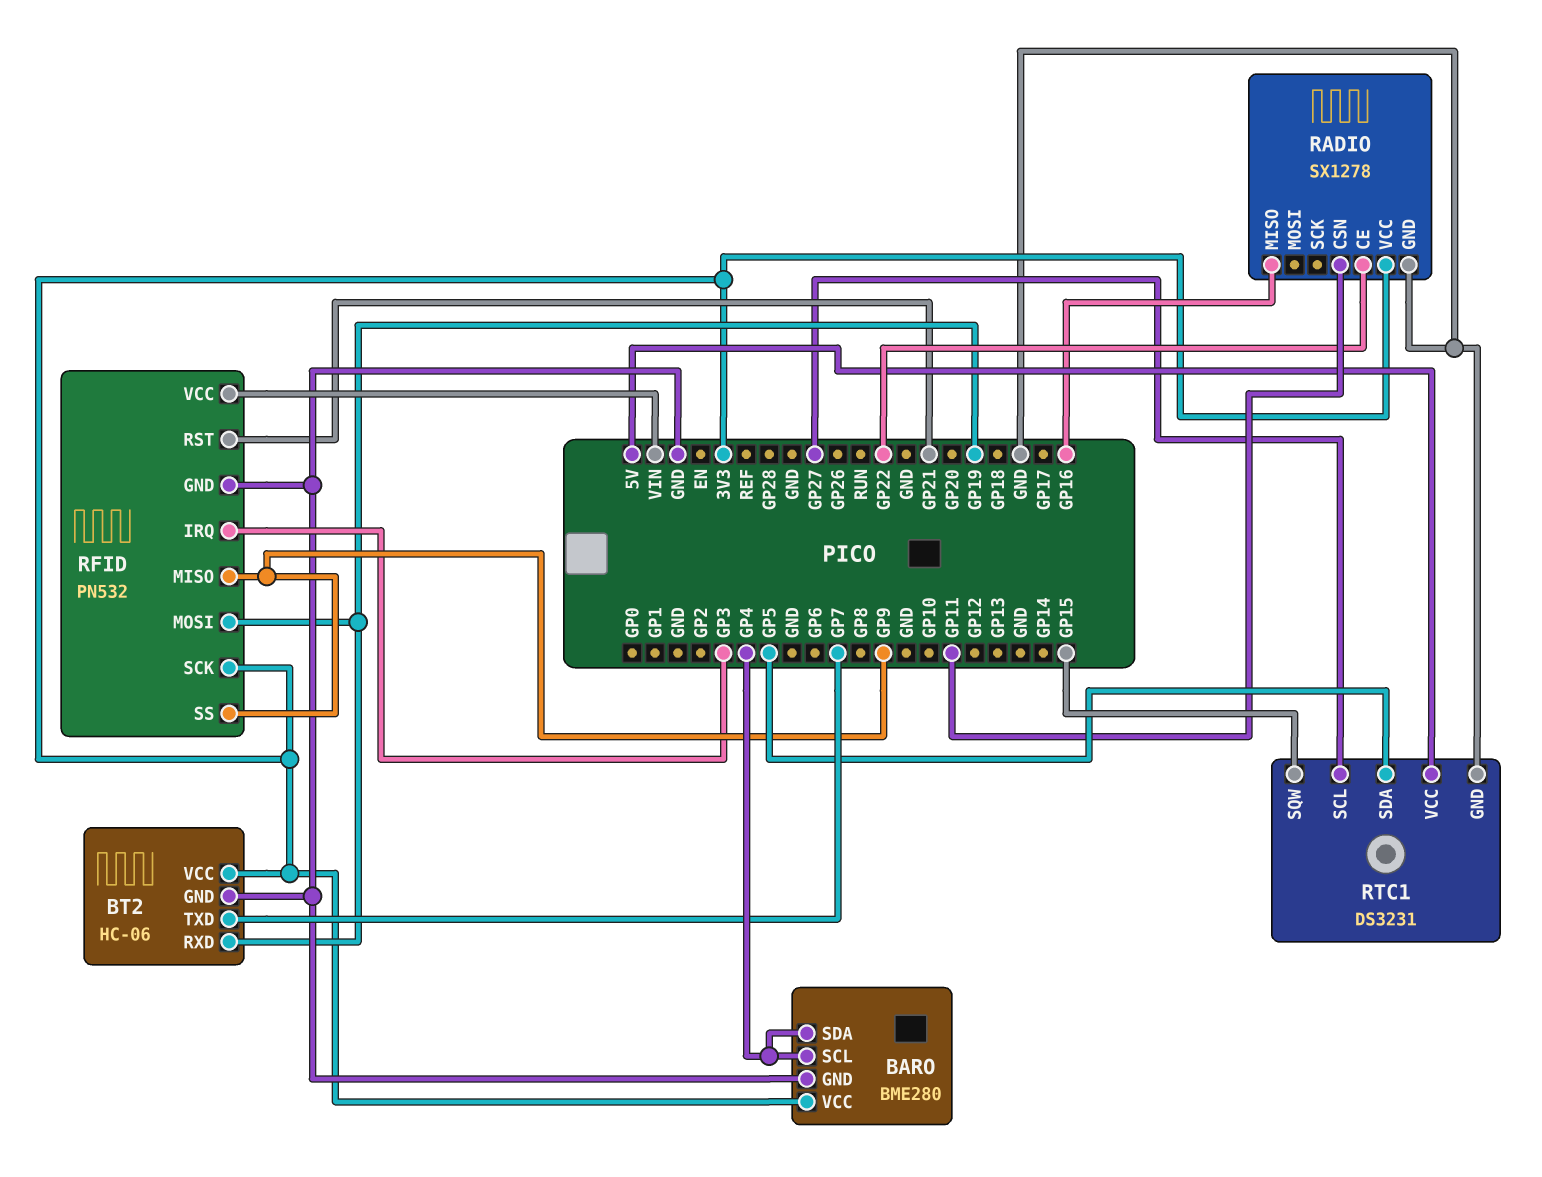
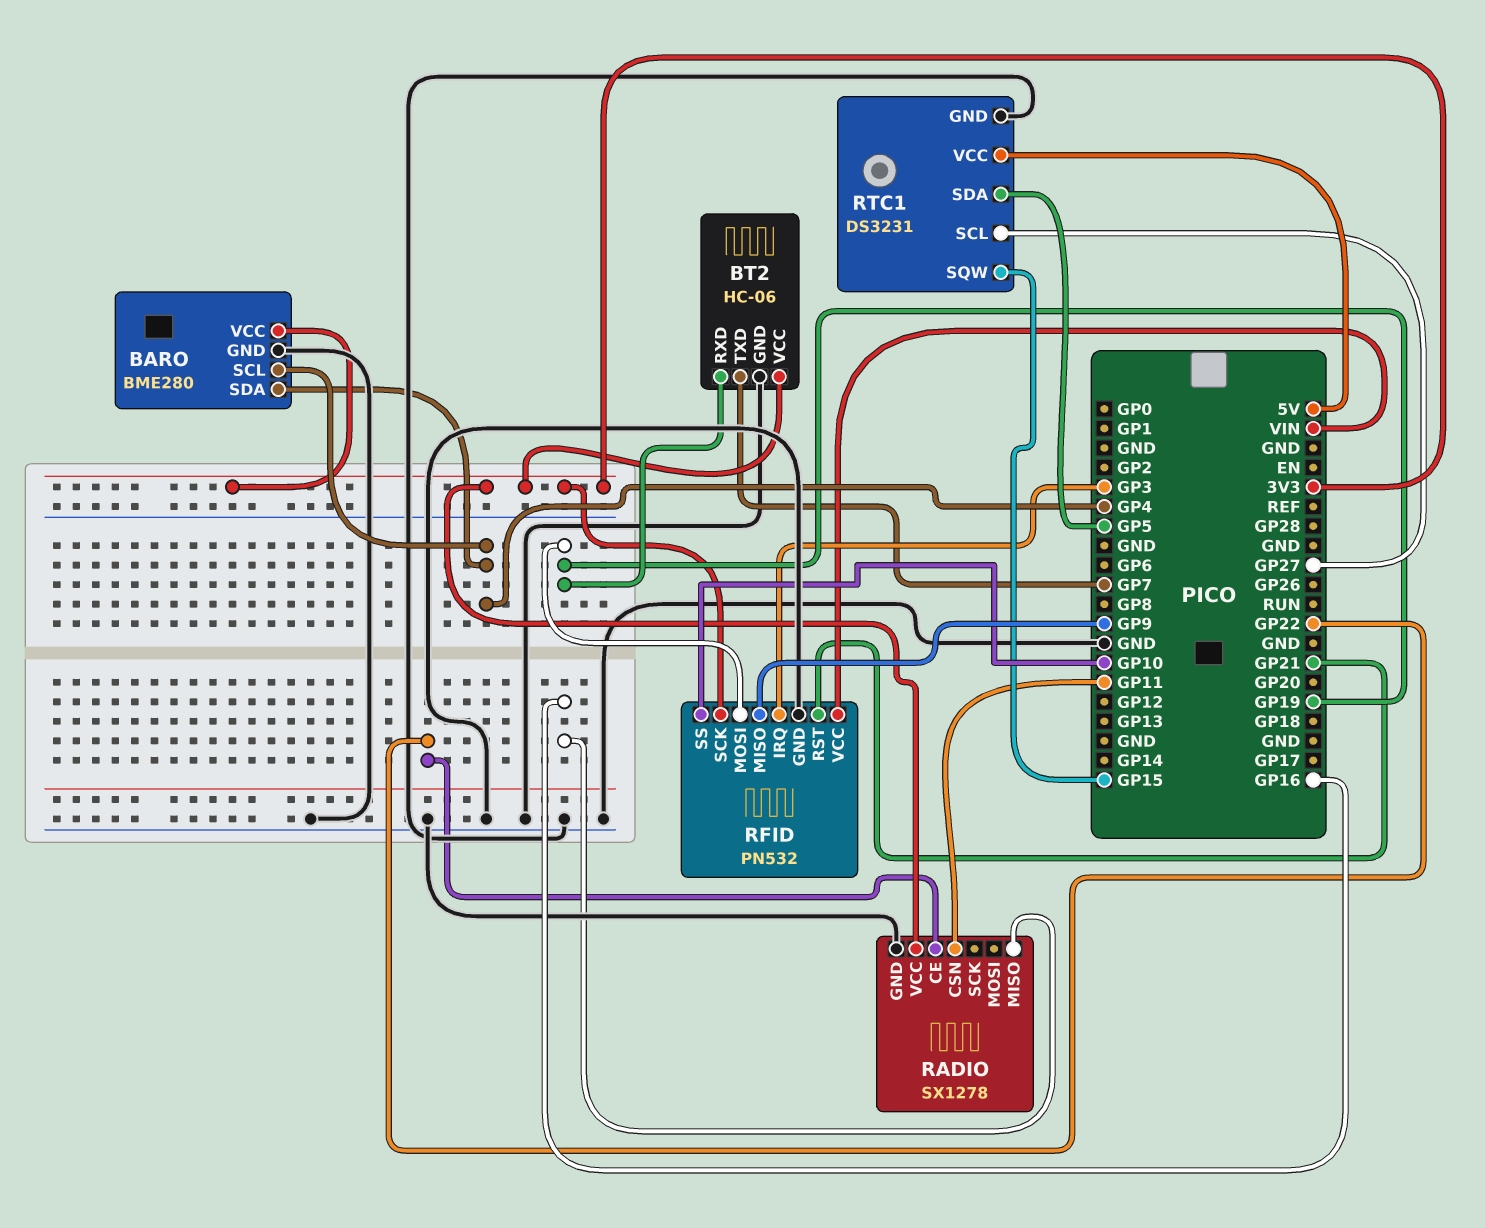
RFID pin SS: GP9 -> GP10

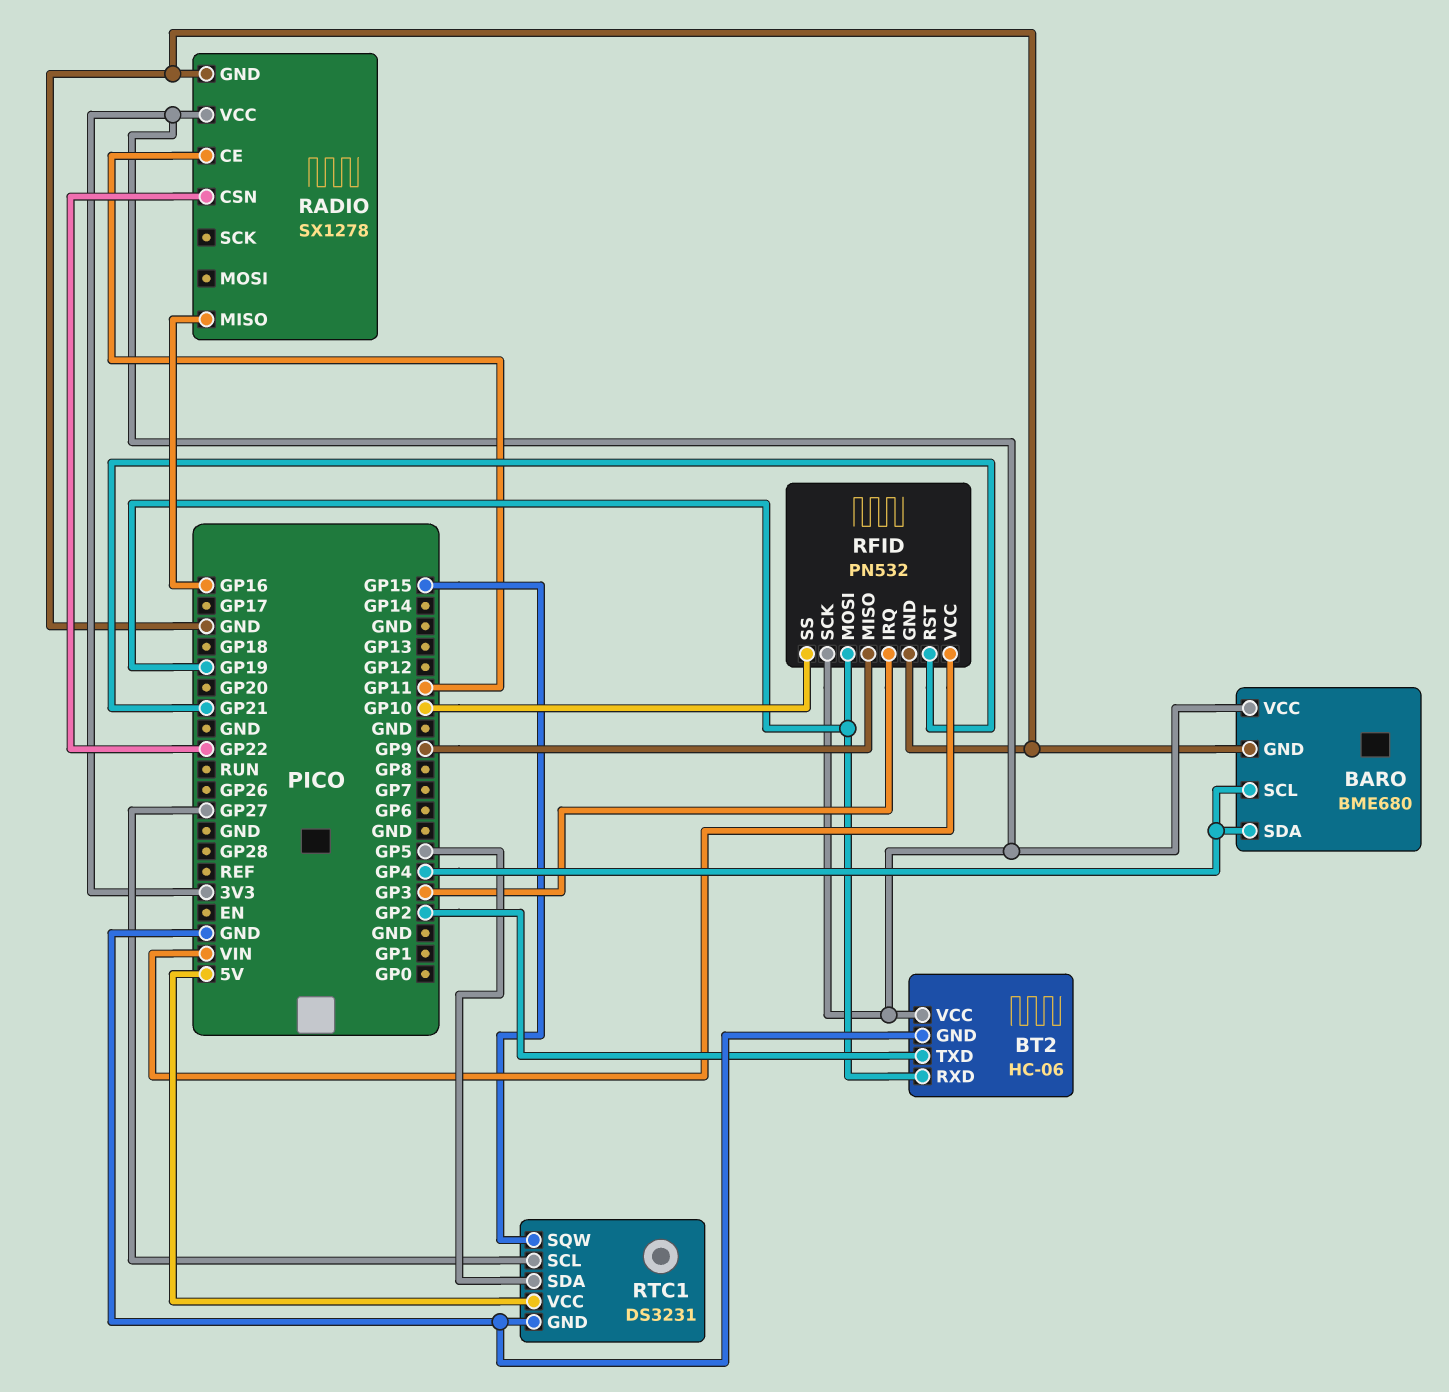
BARO: BME280 -> BME680
BT2 pin TXD: GP7 -> GP2
RADIO pin CE: GP22 -> GP11
RADIO pin CSN: GP11 -> GP22

